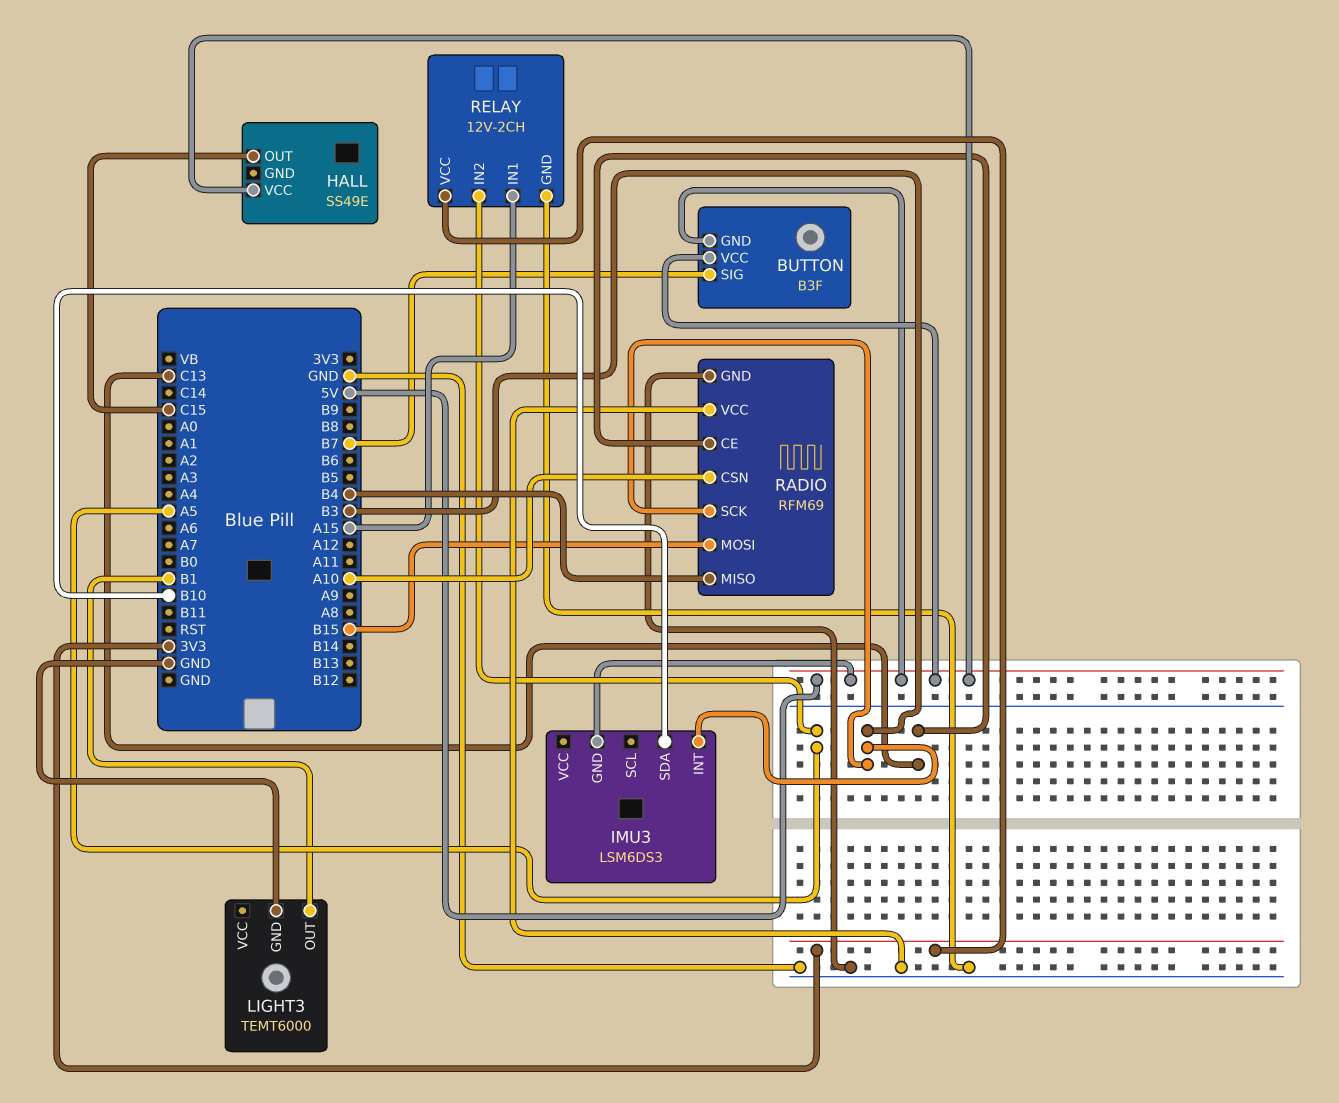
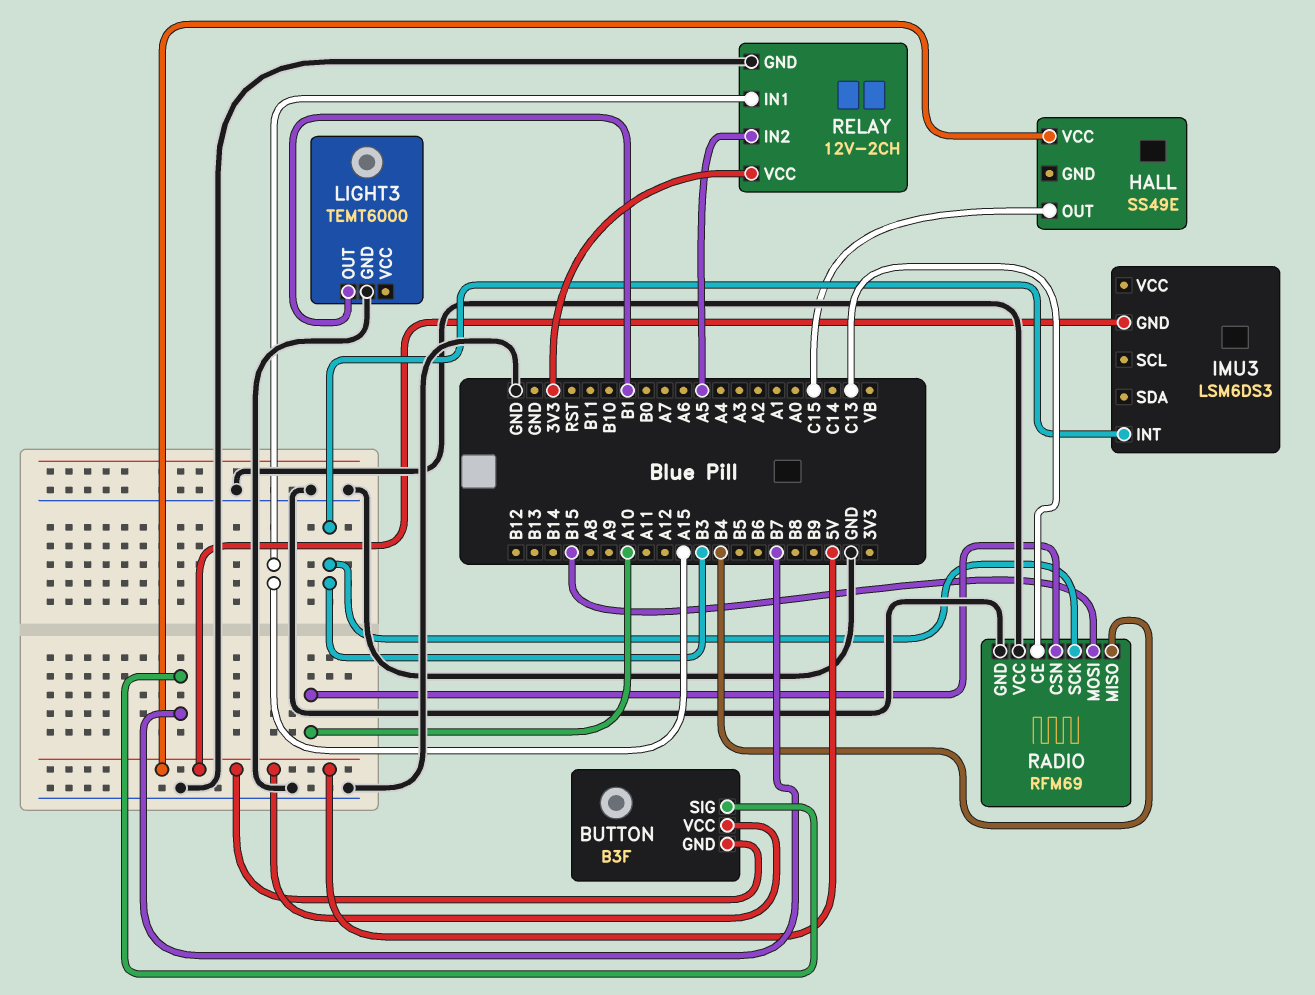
IMU3 pin SDA: B10 -> none

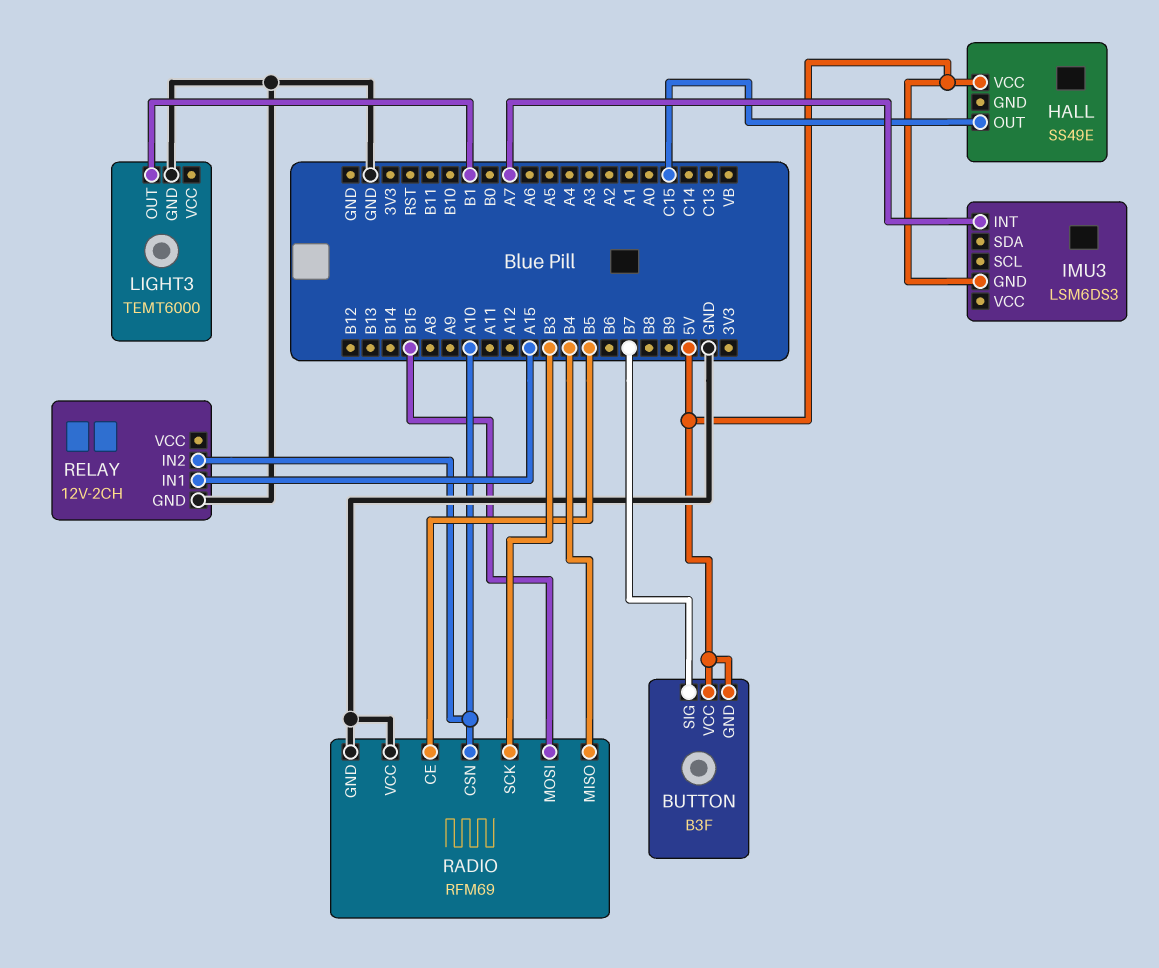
IMU3 pin INT: B3 -> A7
RADIO pin CE: C13 -> B5
RELAY pin IN2: A5 -> A10
RELAY pin VCC: 3V3 -> none

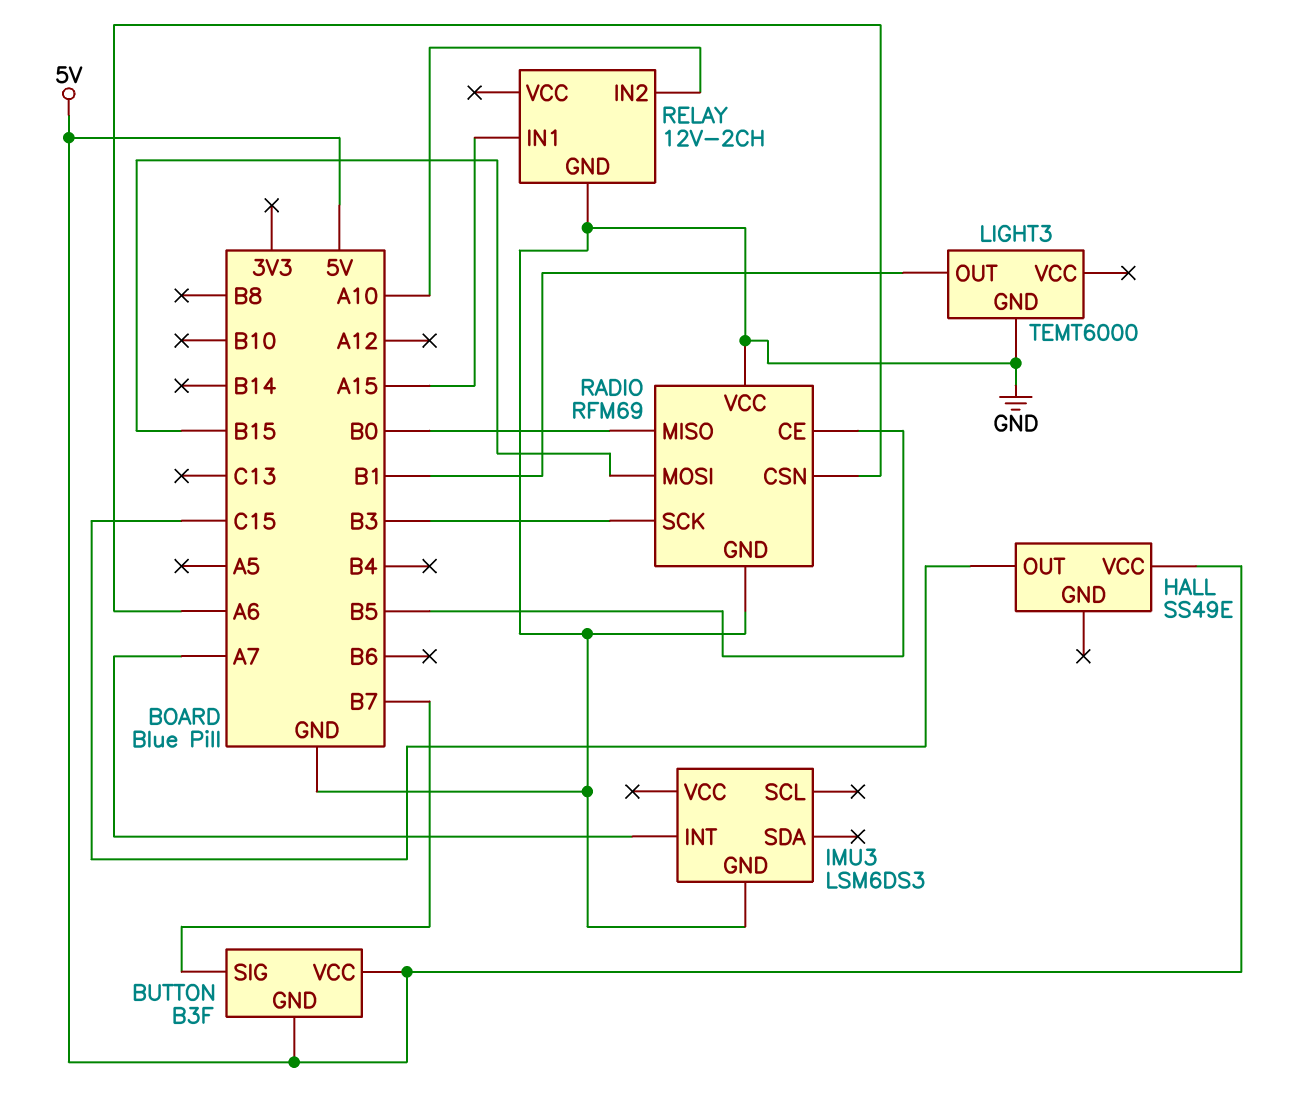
IMU3 pin GND: 5V -> GND
RADIO pin CSN: A10 -> A6
RADIO pin MISO: B4 -> B0

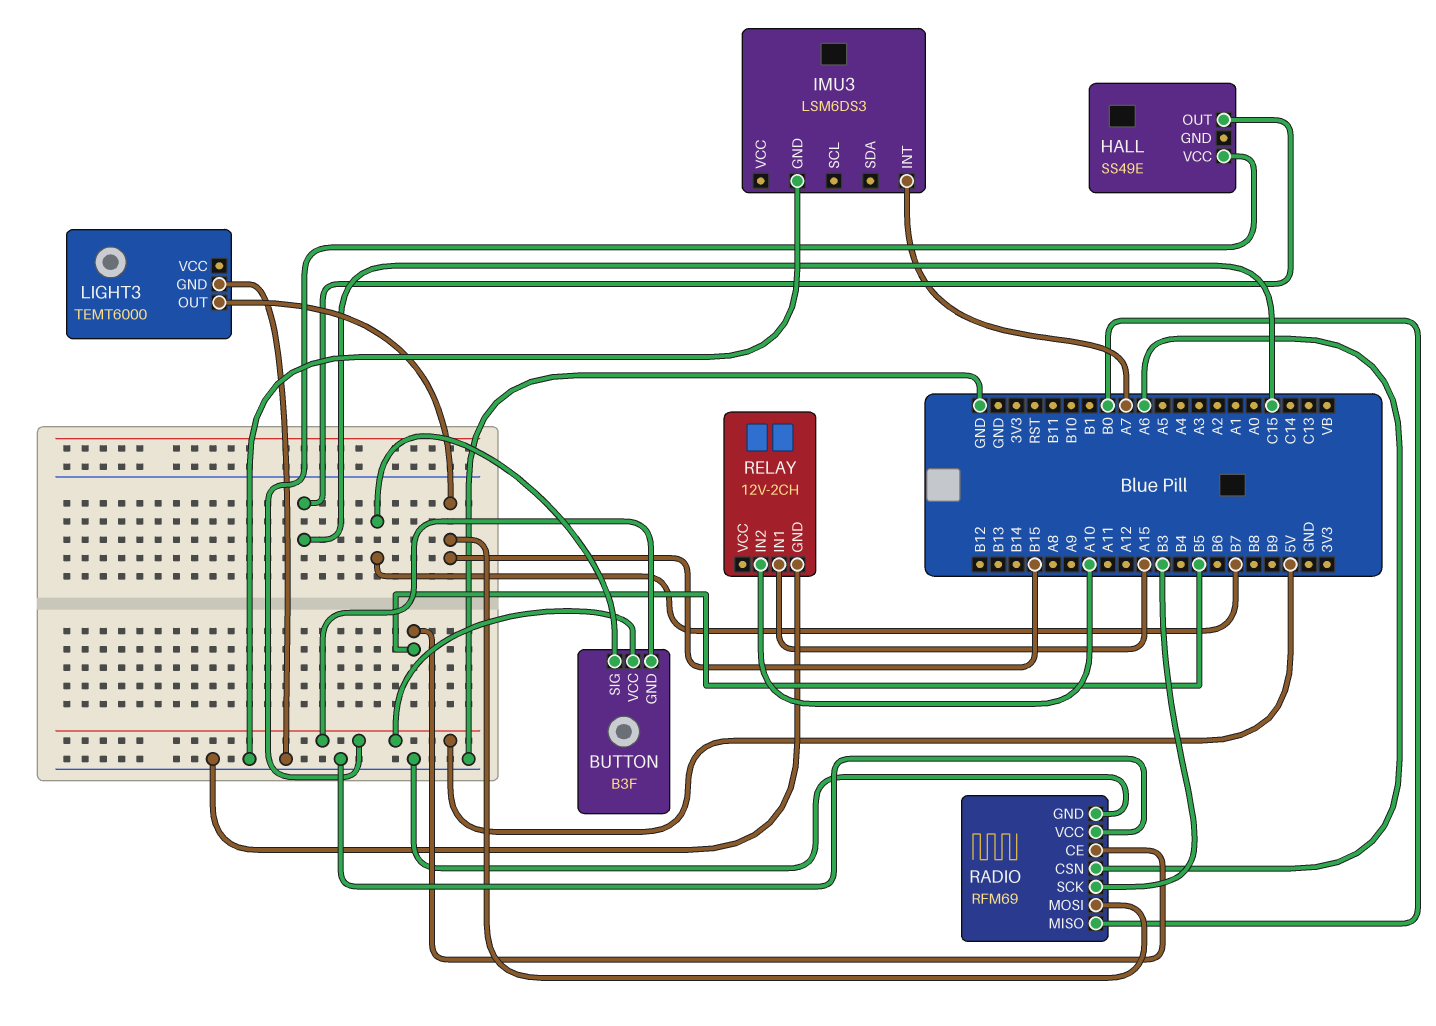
LIGHT3 pin OUT: B1 -> B15

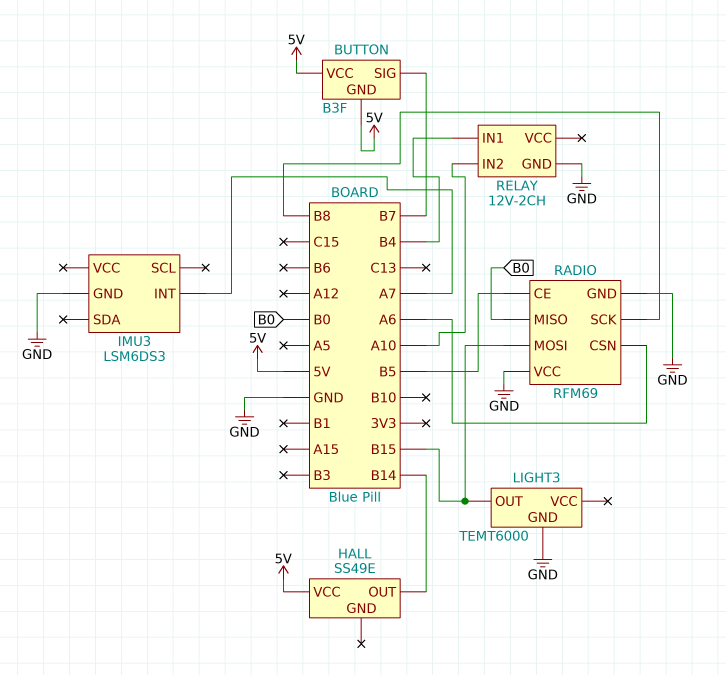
HALL pin OUT: C15 -> B14
RADIO pin SCK: B3 -> B8
RELAY pin IN1: A15 -> B4

